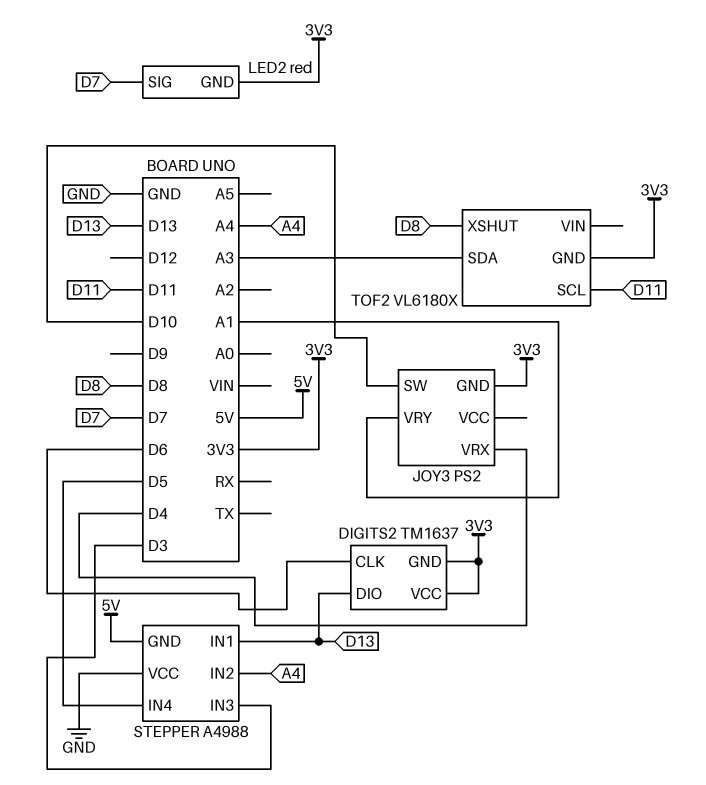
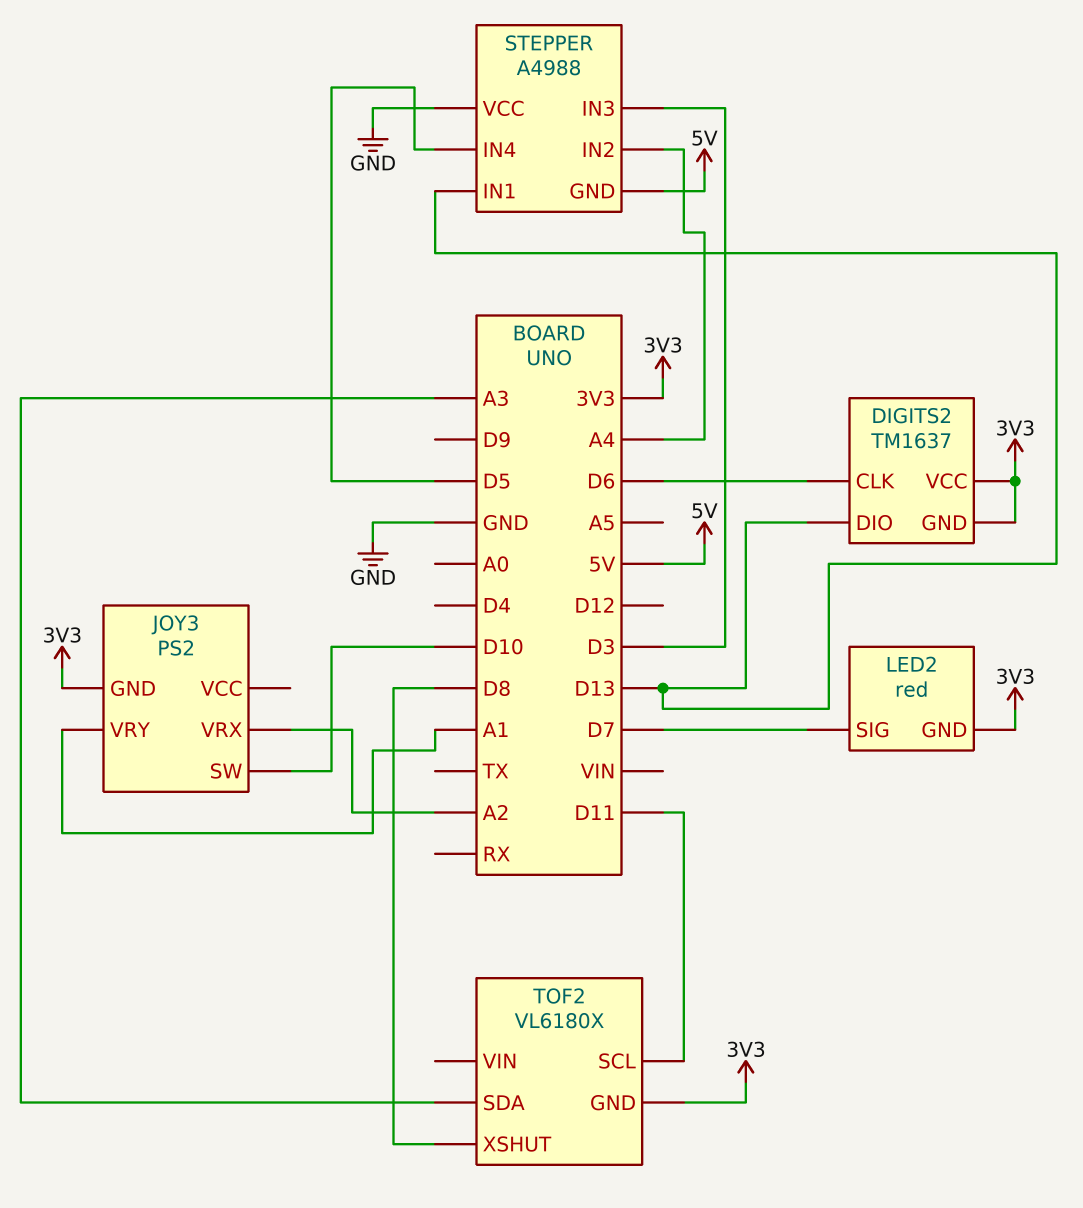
JOY3 pin VRX: D4 -> A2

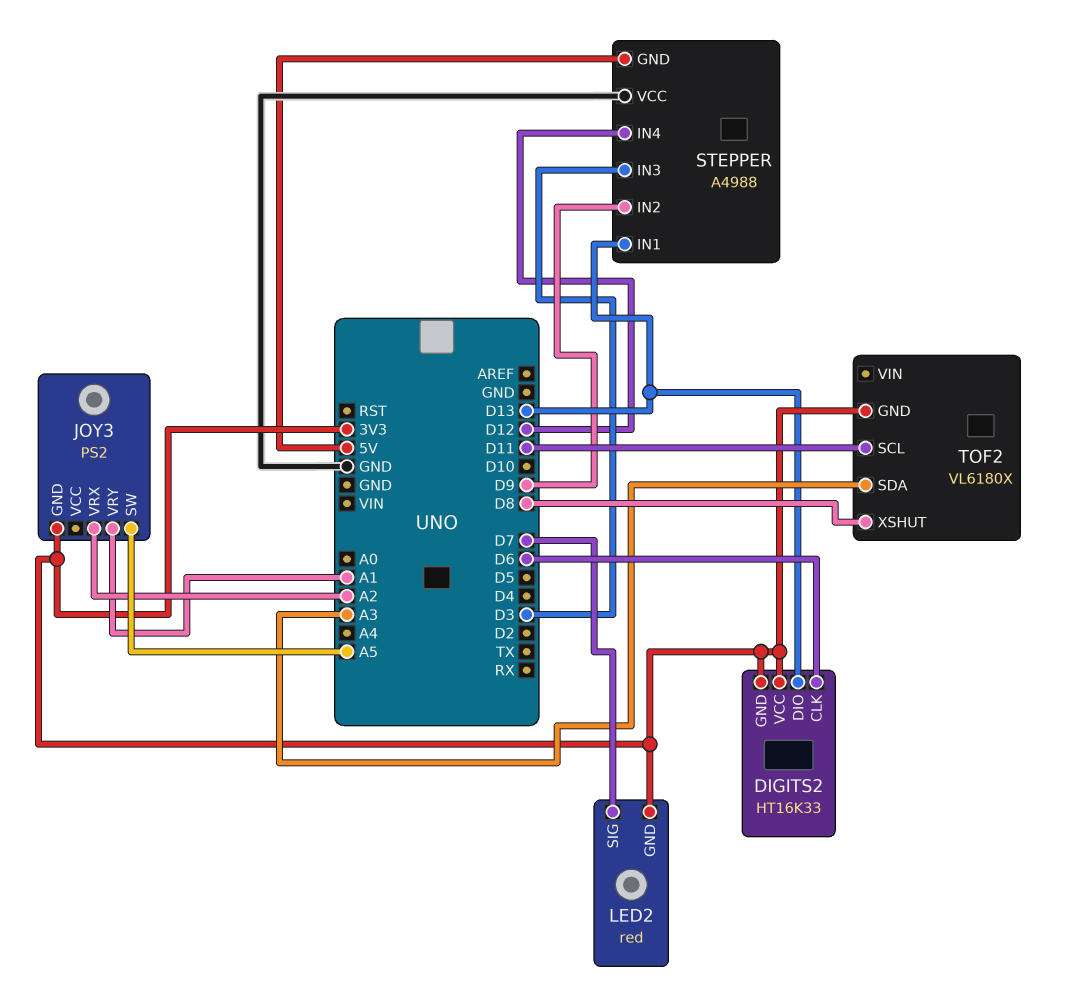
DIGITS2: TM1637 -> HT16K33
JOY3 pin SW: D10 -> A5
STEPPER pin IN2: A4 -> D9
STEPPER pin IN4: D5 -> D12

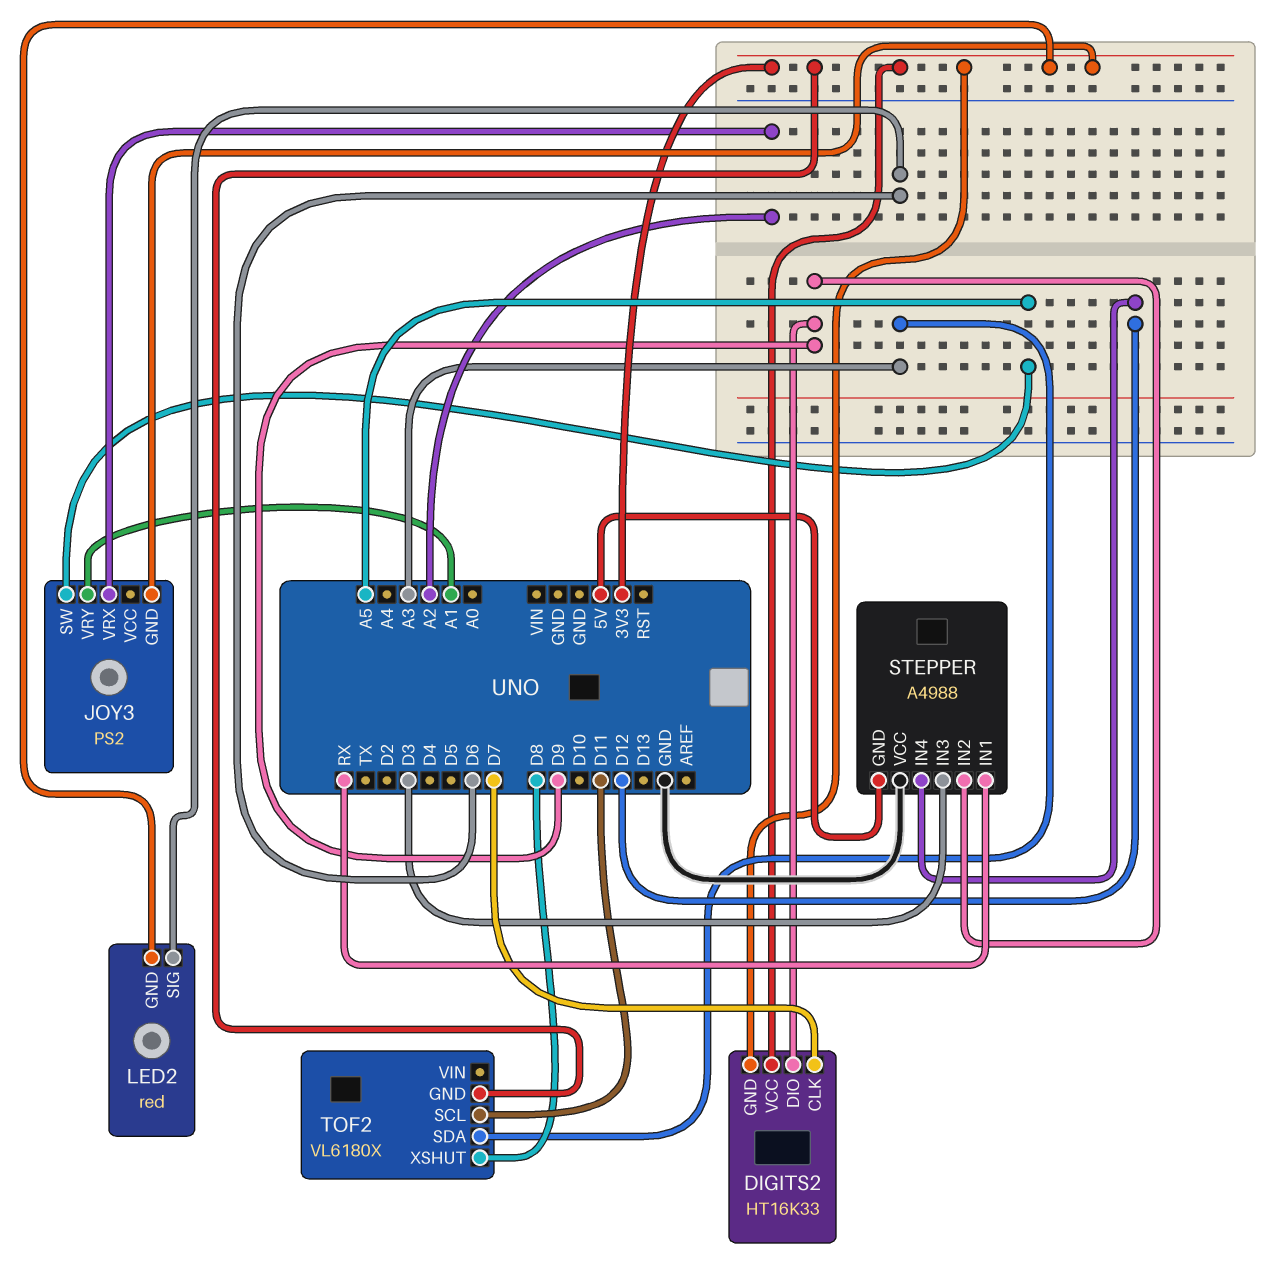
DIGITS2 pin CLK: D6 -> D7
DIGITS2 pin DIO: D13 -> D9
LED2 pin SIG: D7 -> D6
STEPPER pin IN1: D13 -> RX

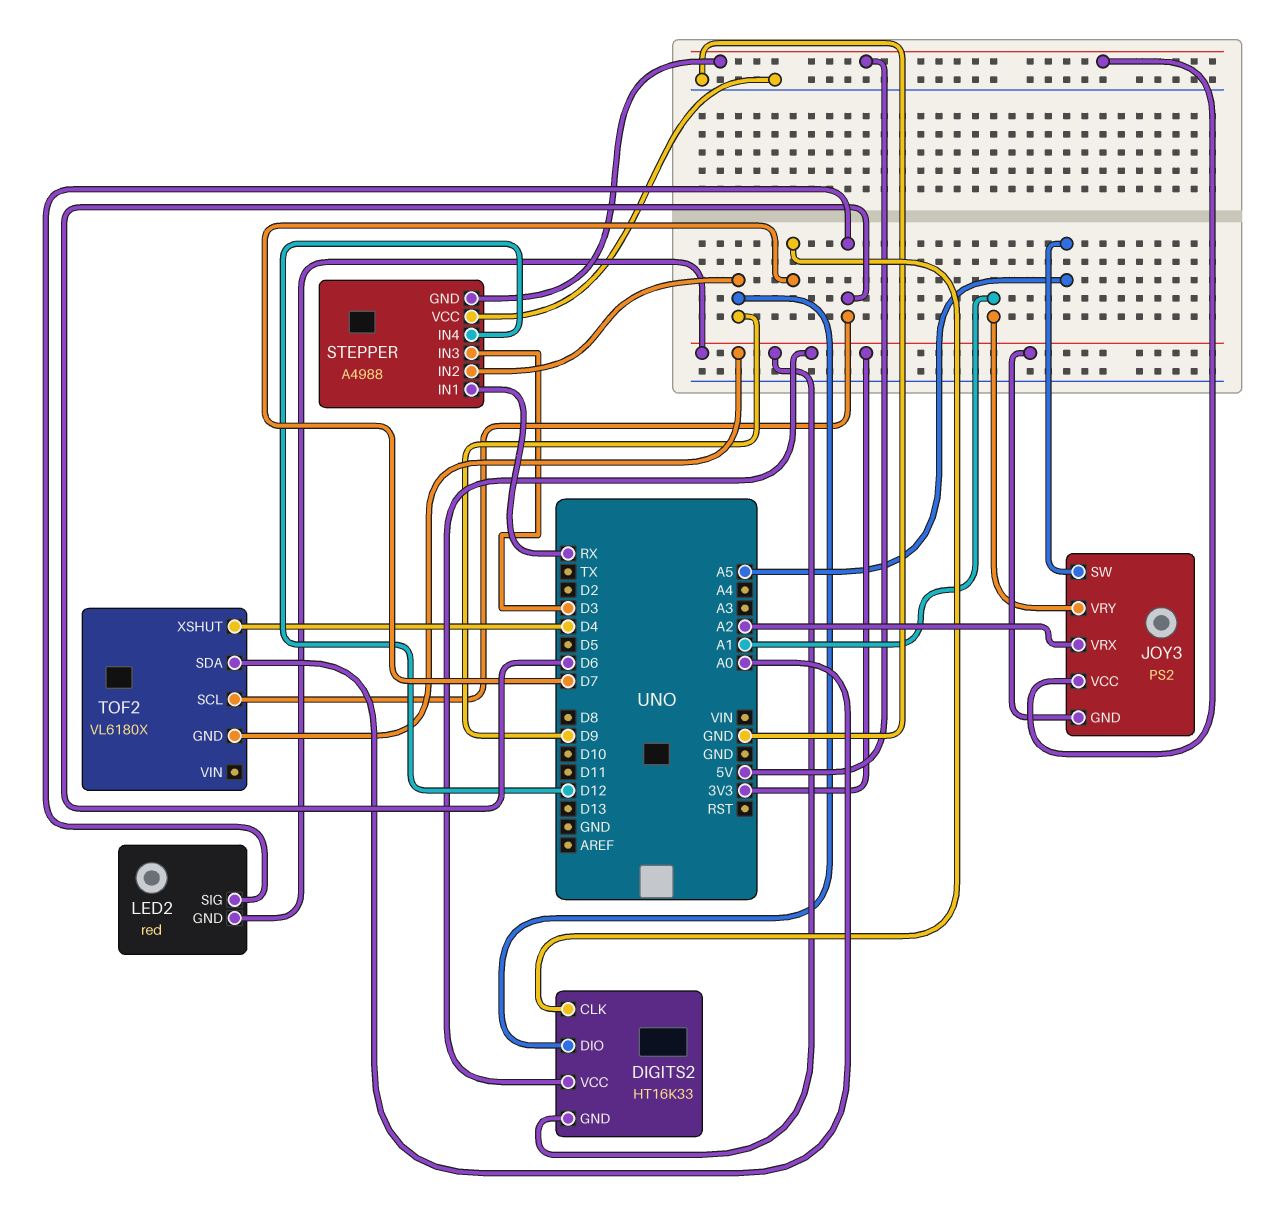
JOY3 pin VCC: none -> 5V
TOF2 pin SCL: D11 -> D6
TOF2 pin SDA: A3 -> A0
TOF2 pin XSHUT: D8 -> D4

